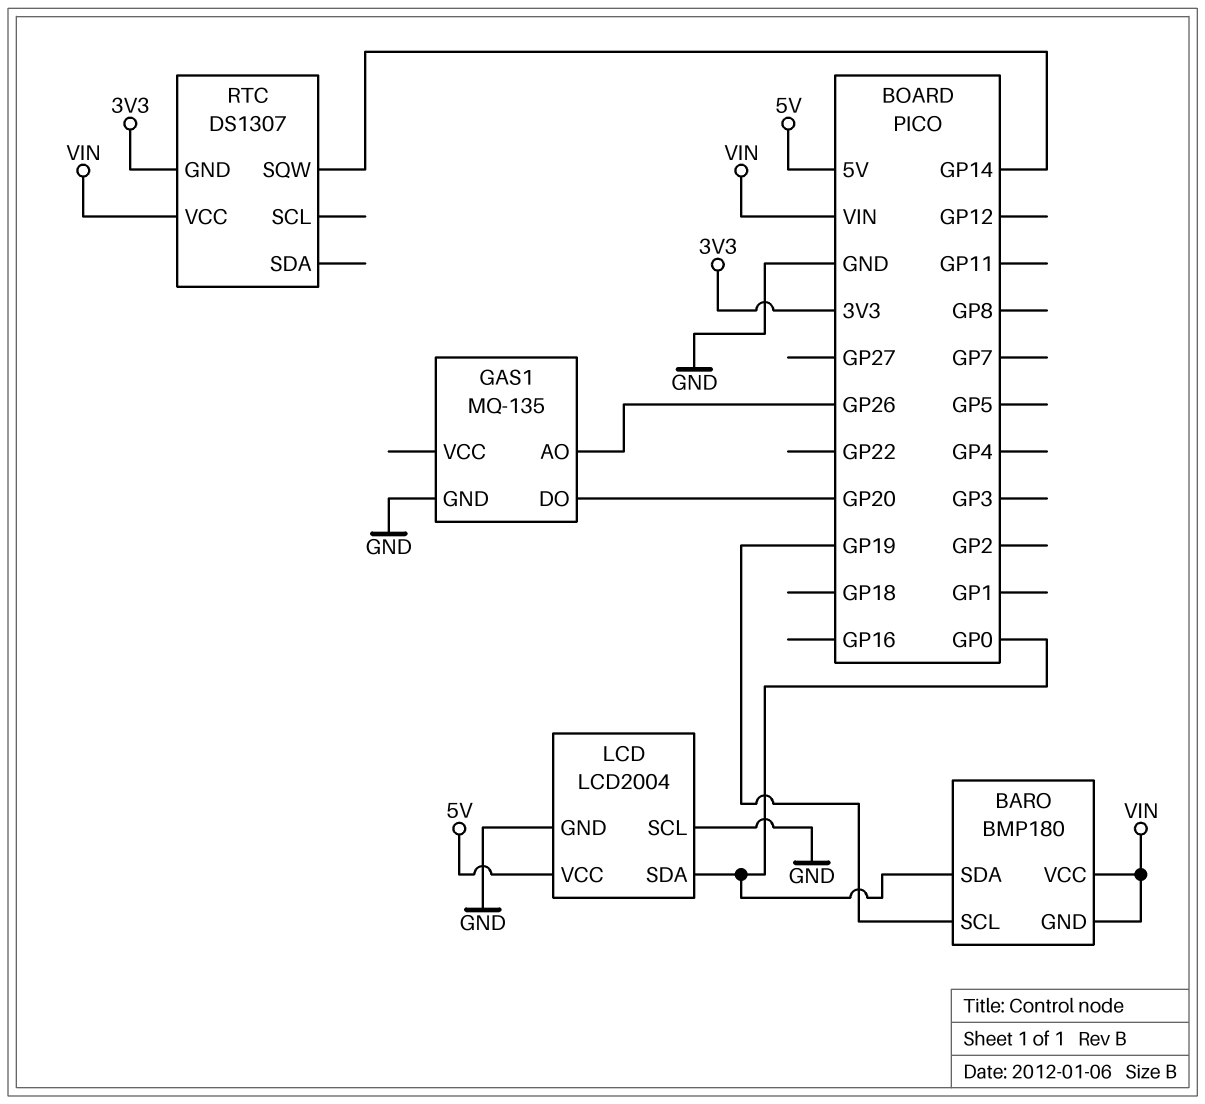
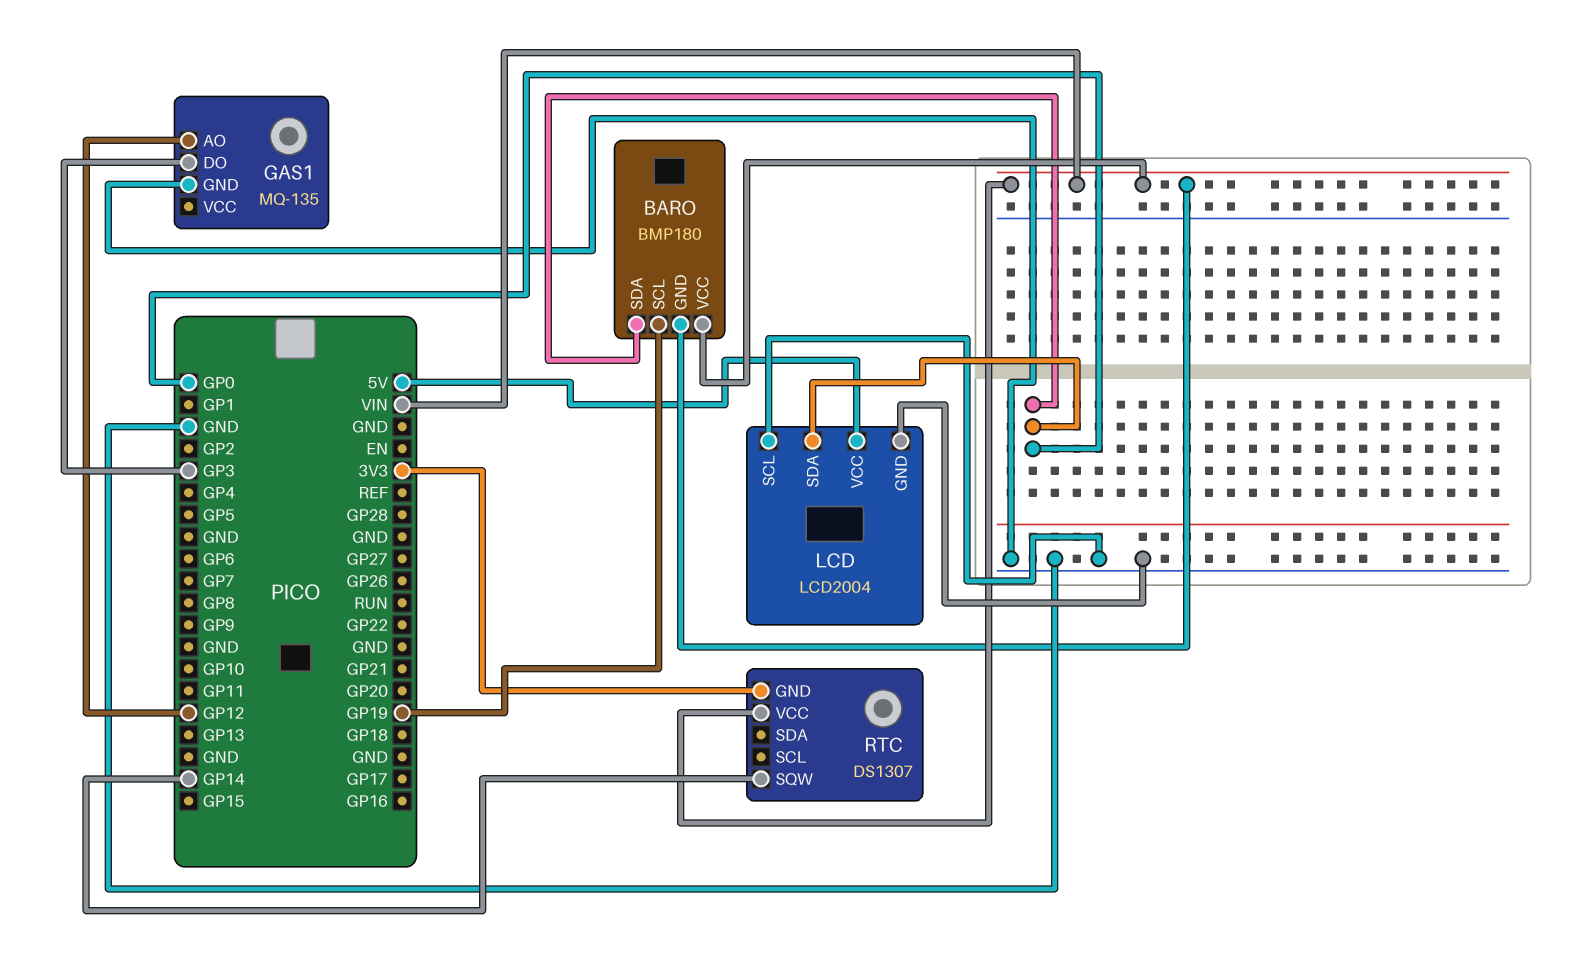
GAS1 pin AO: GP26 -> GP12
GAS1 pin DO: GP20 -> GP3

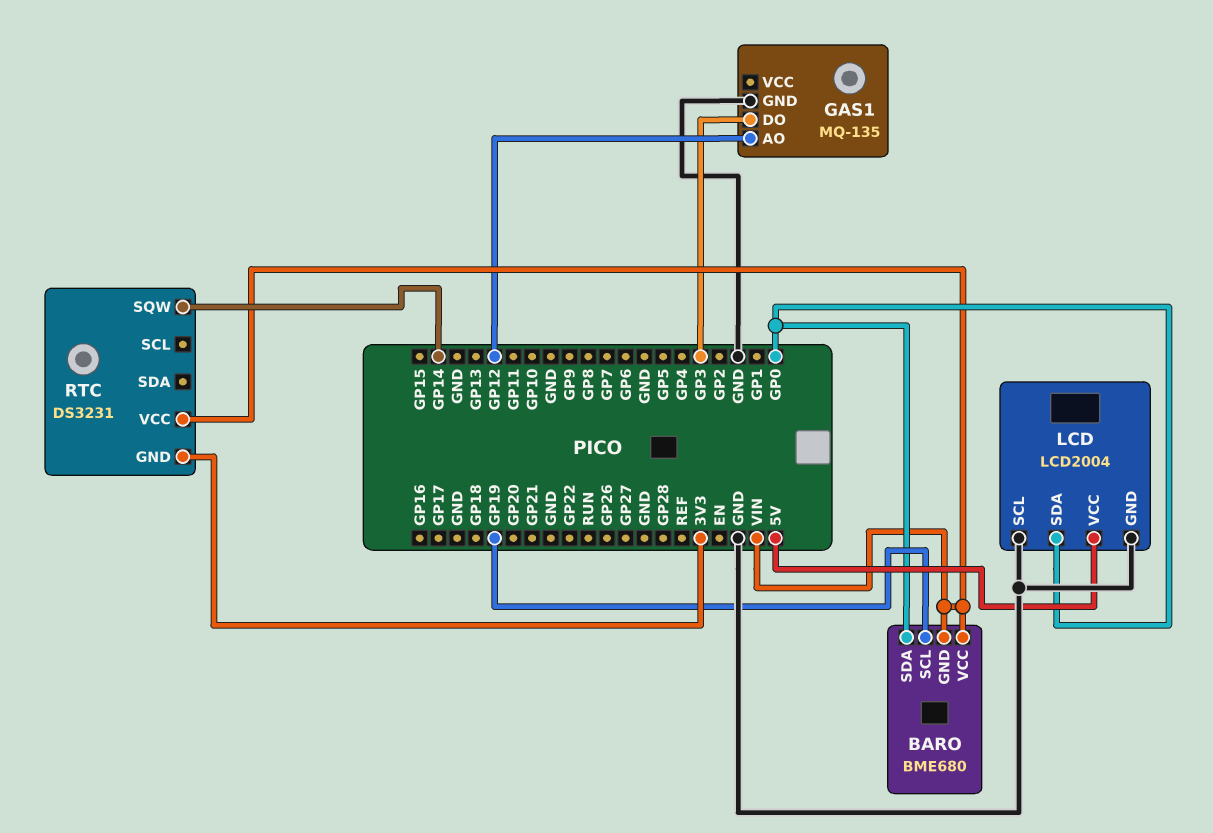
BARO: BMP180 -> BME680
RTC: DS1307 -> DS3231

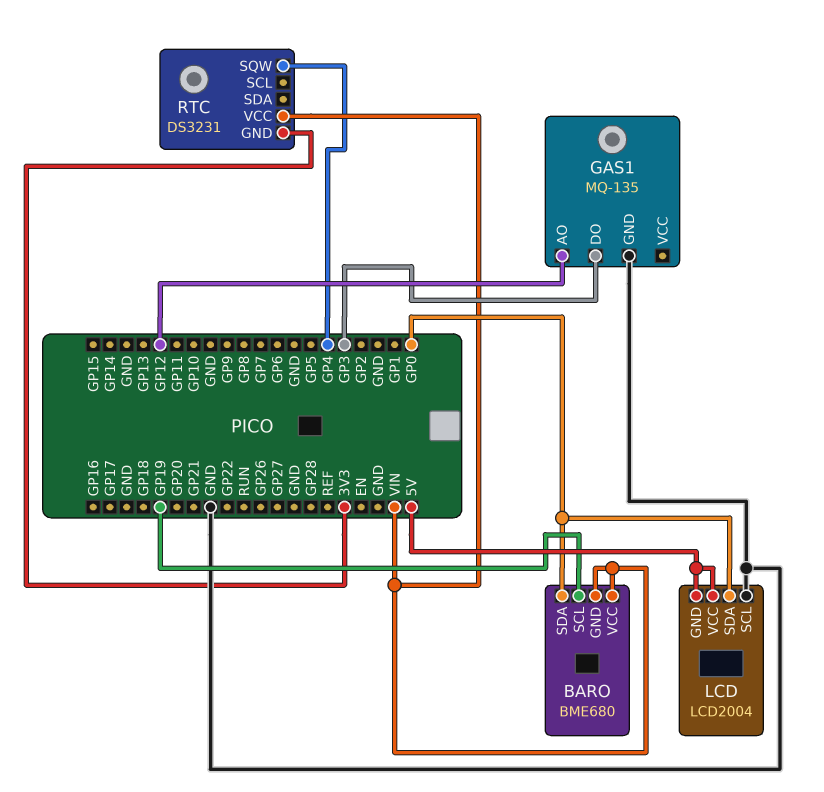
LCD pin GND: GND -> 5V
RTC pin SQW: GP14 -> GP4

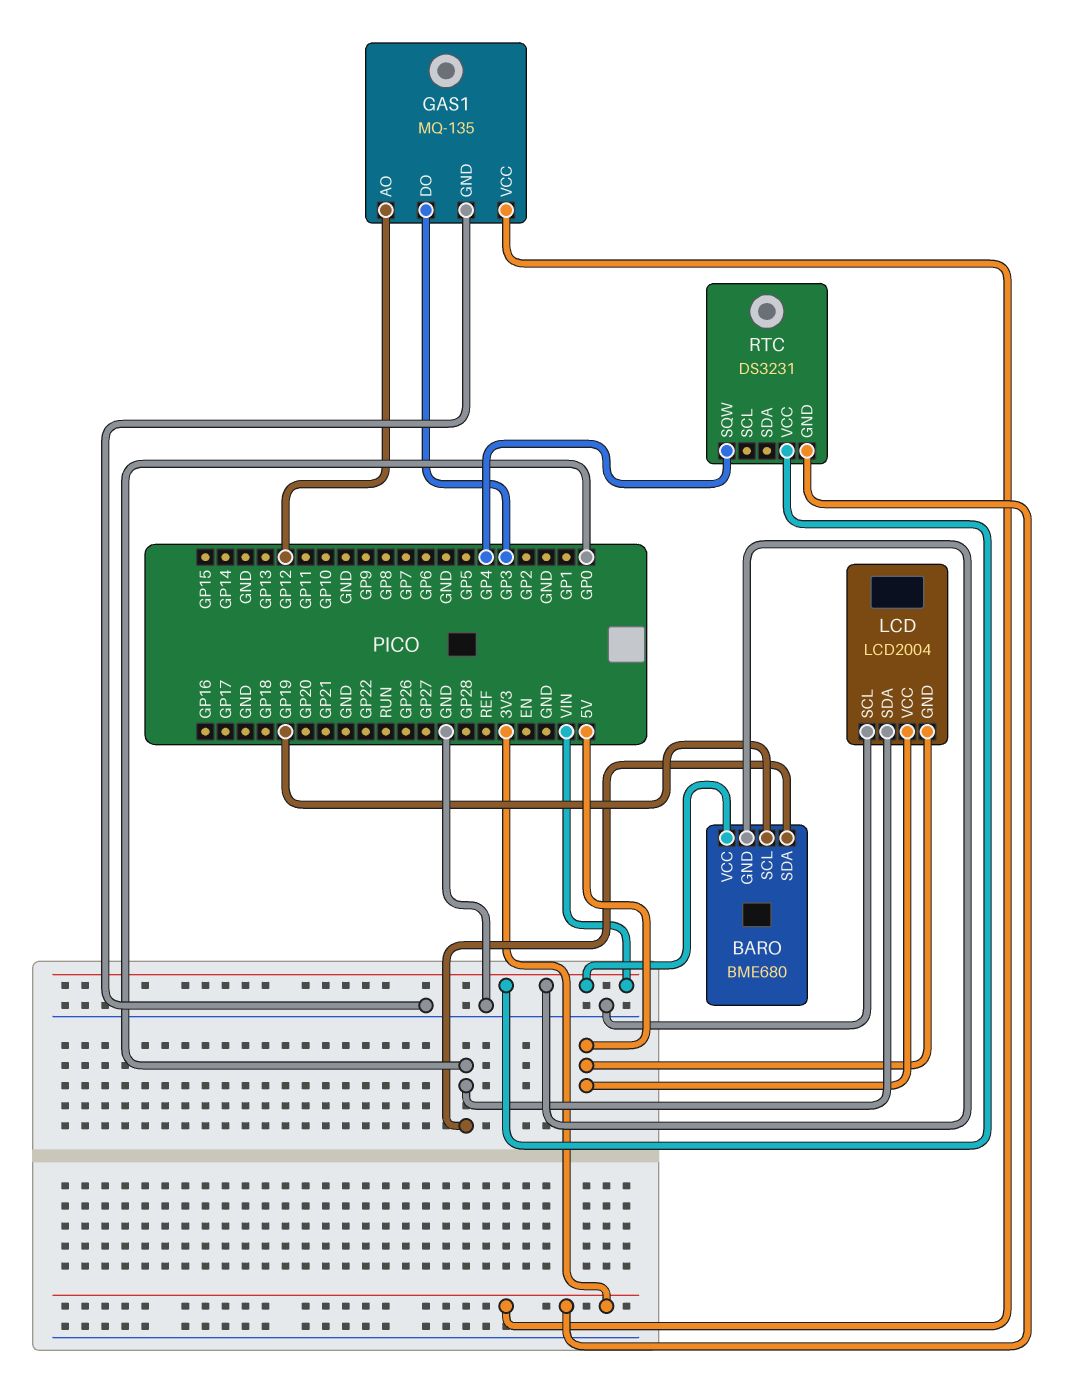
GAS1 pin VCC: none -> 3V3

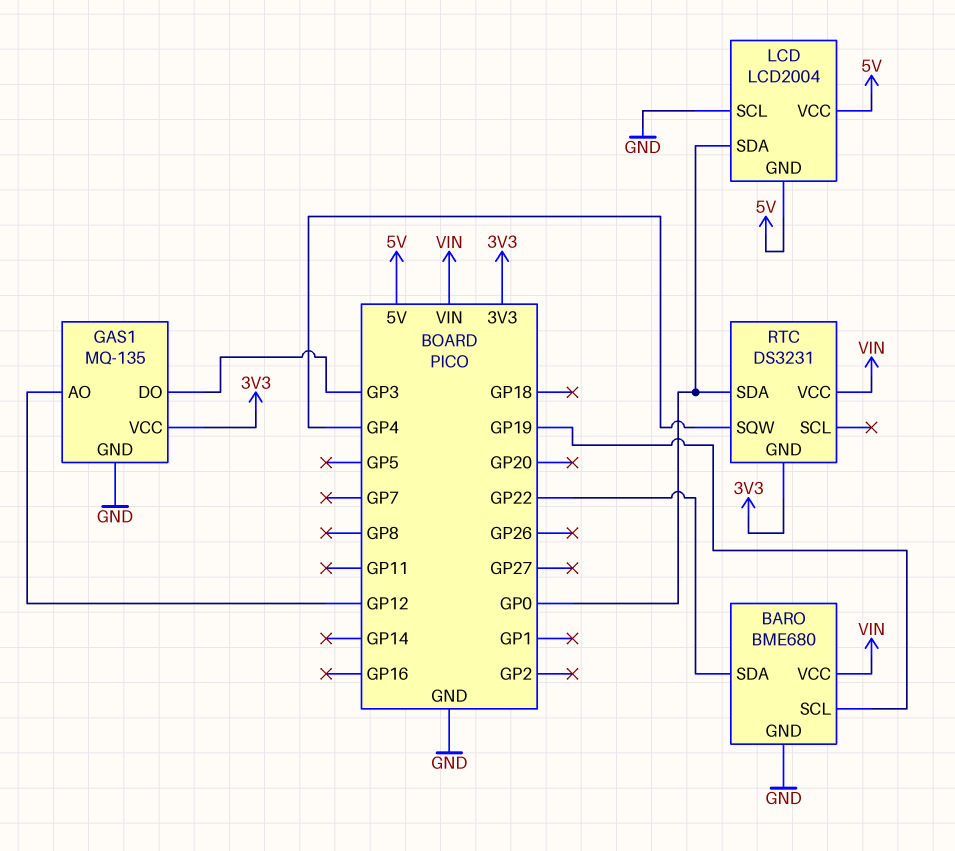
BARO pin GND: VIN -> GND
BARO pin SDA: GP0 -> GP22
RTC pin SDA: none -> GP0

